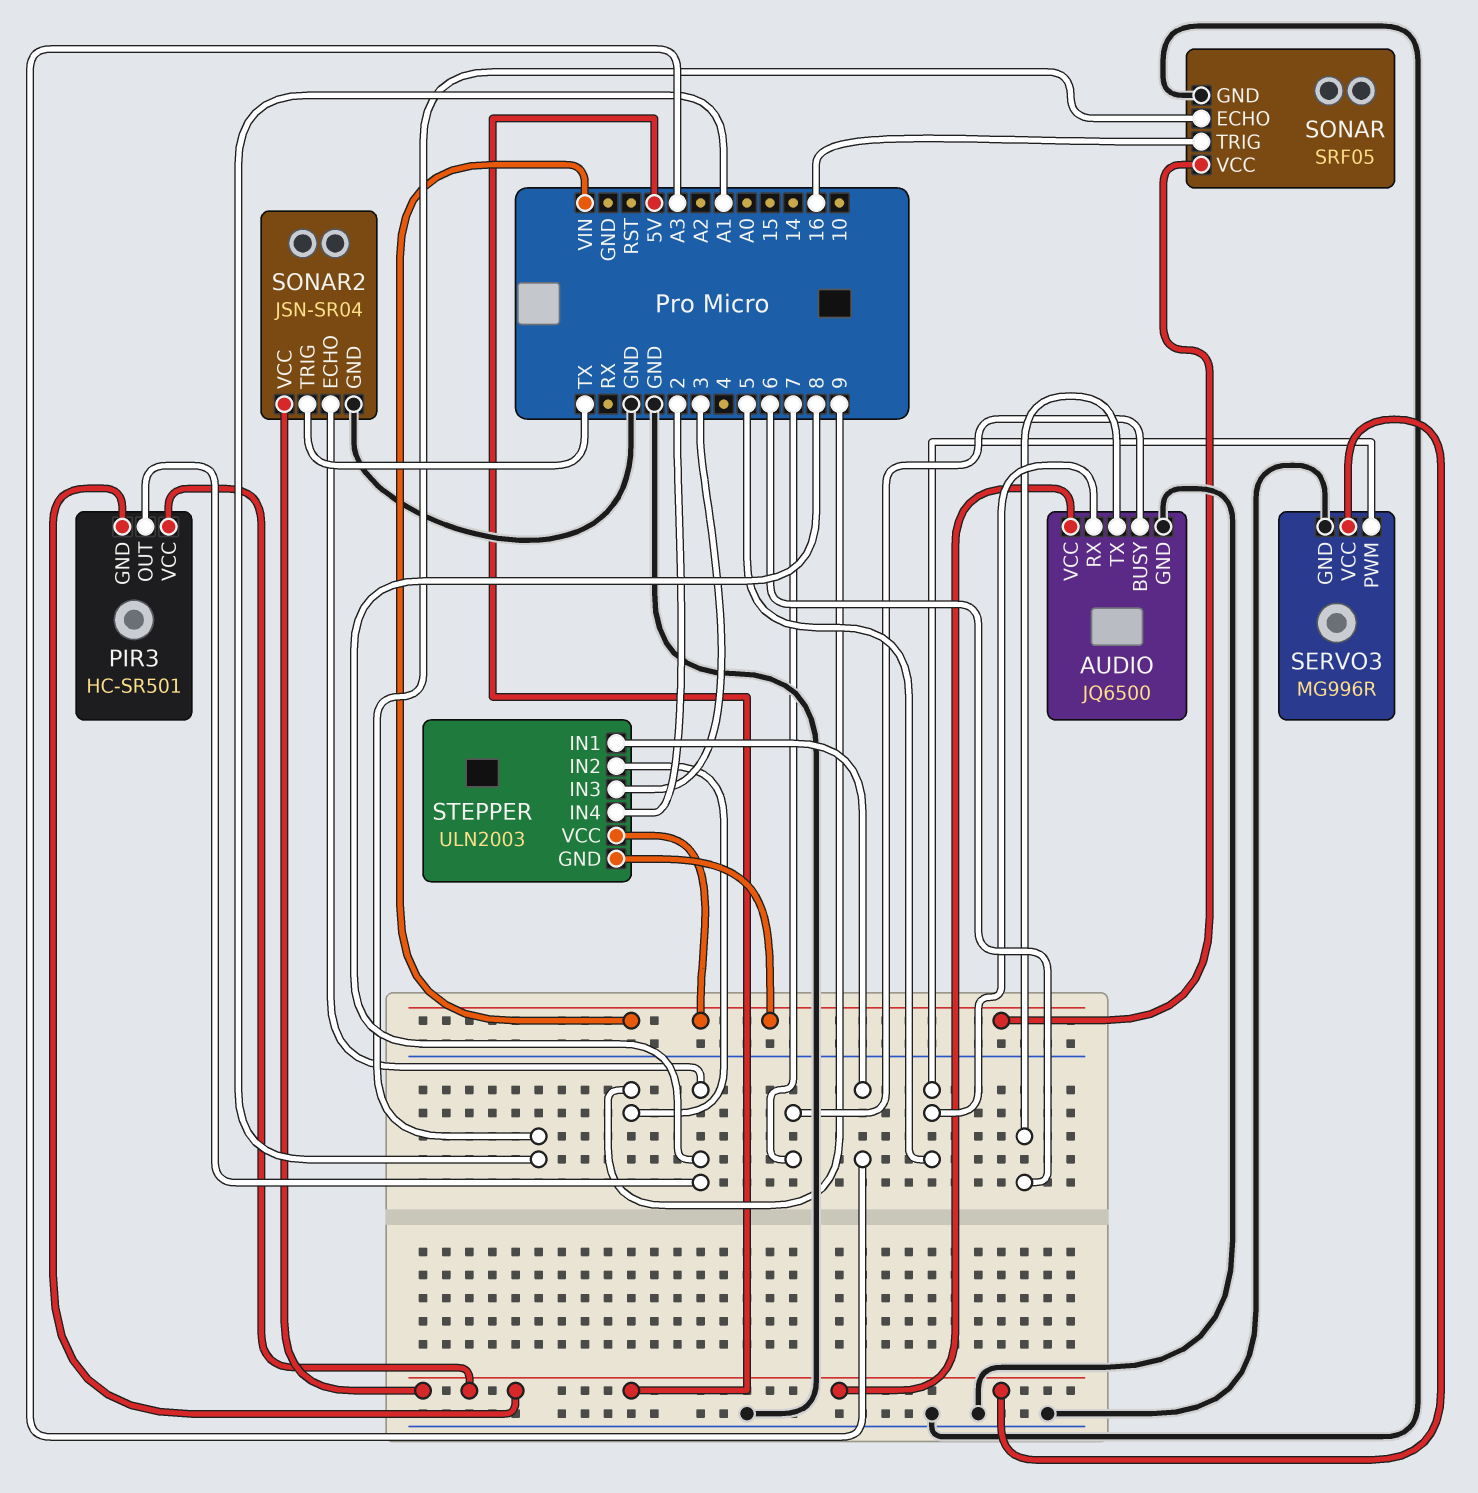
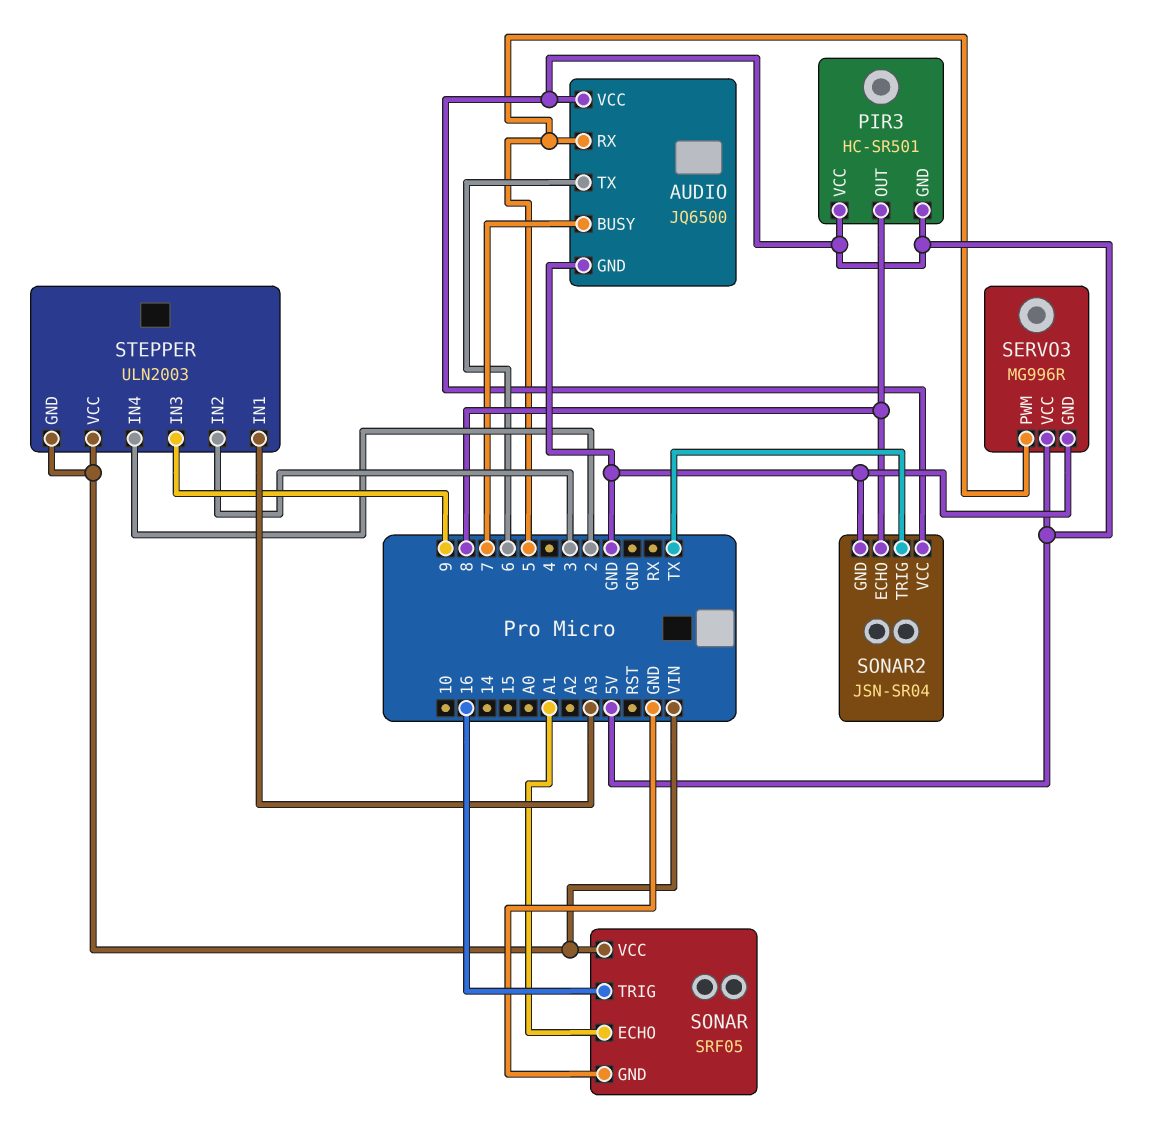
STEPPER pin IN2: 9 -> 3
STEPPER pin IN3: 3 -> 9

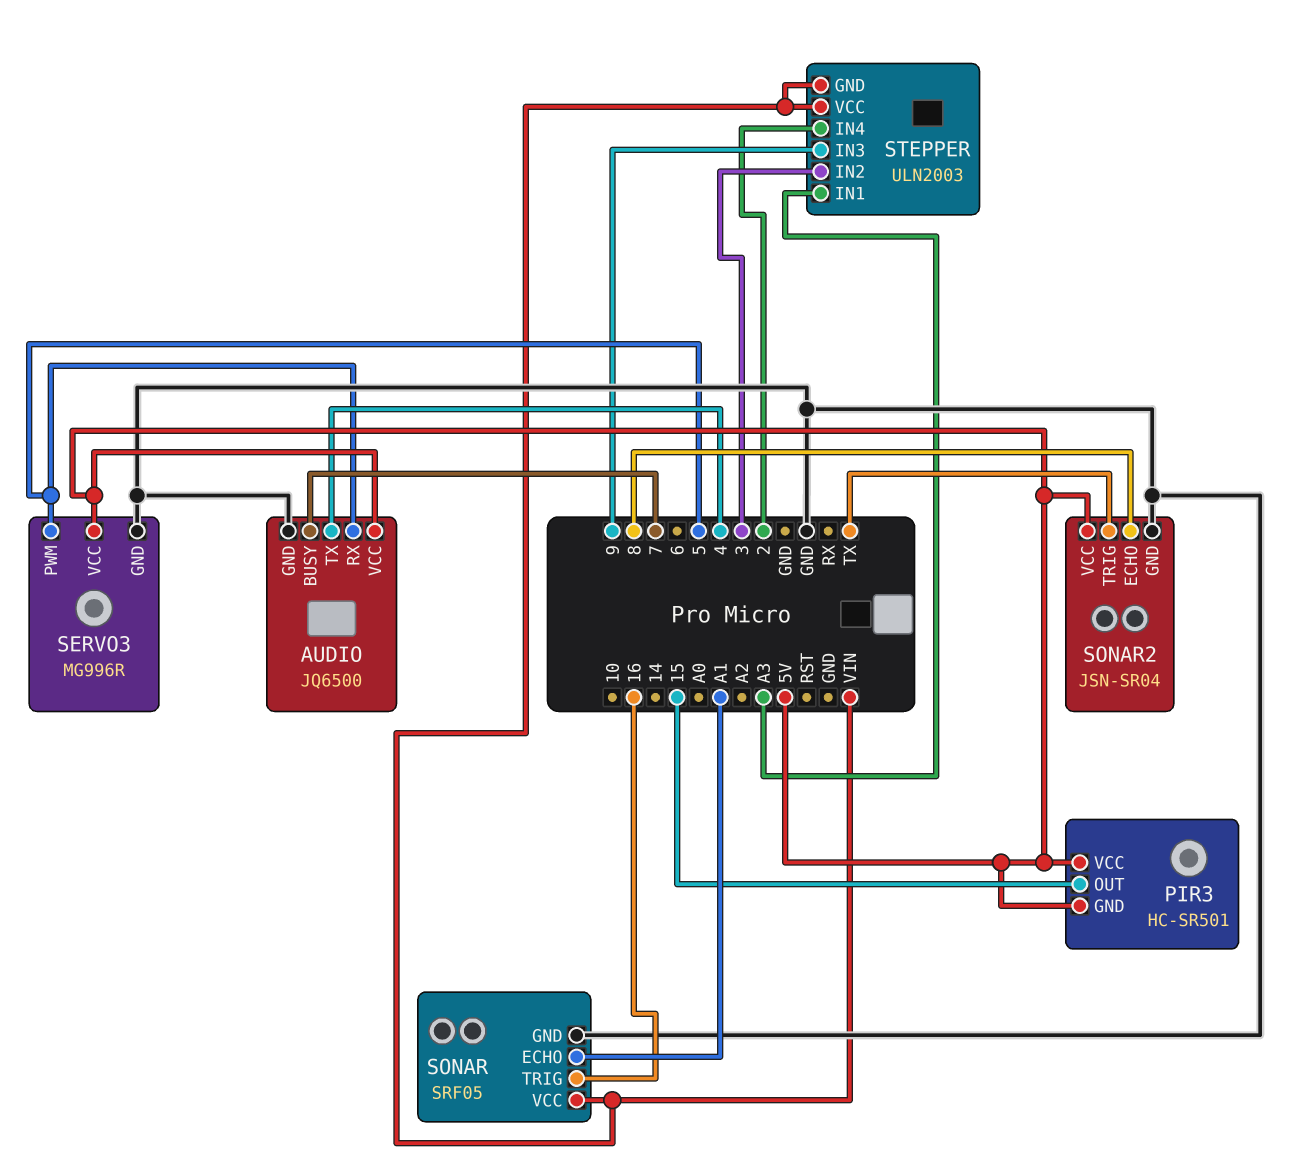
AUDIO pin TX: 6 -> 4
PIR3 pin OUT: 8 -> 15

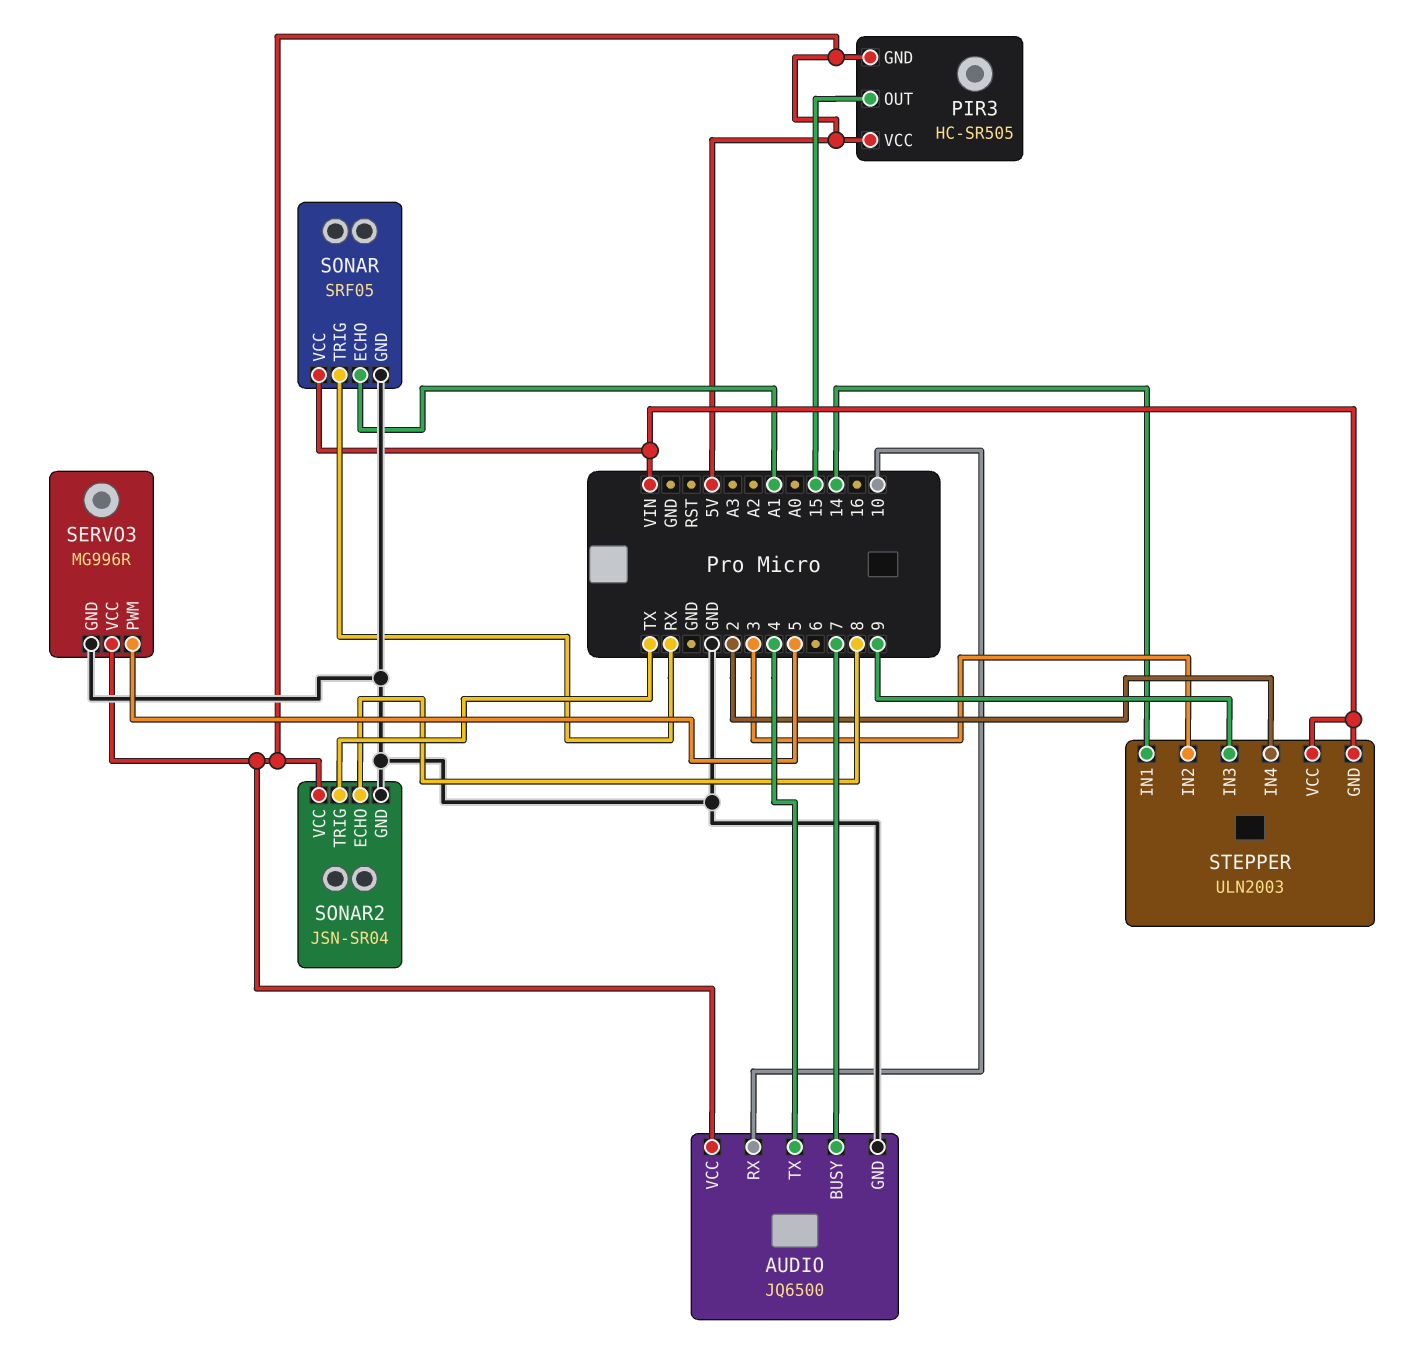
AUDIO pin RX: 5 -> 10
PIR3: HC-SR501 -> HC-SR505
SONAR pin TRIG: 16 -> RX
STEPPER pin IN1: A3 -> 14

